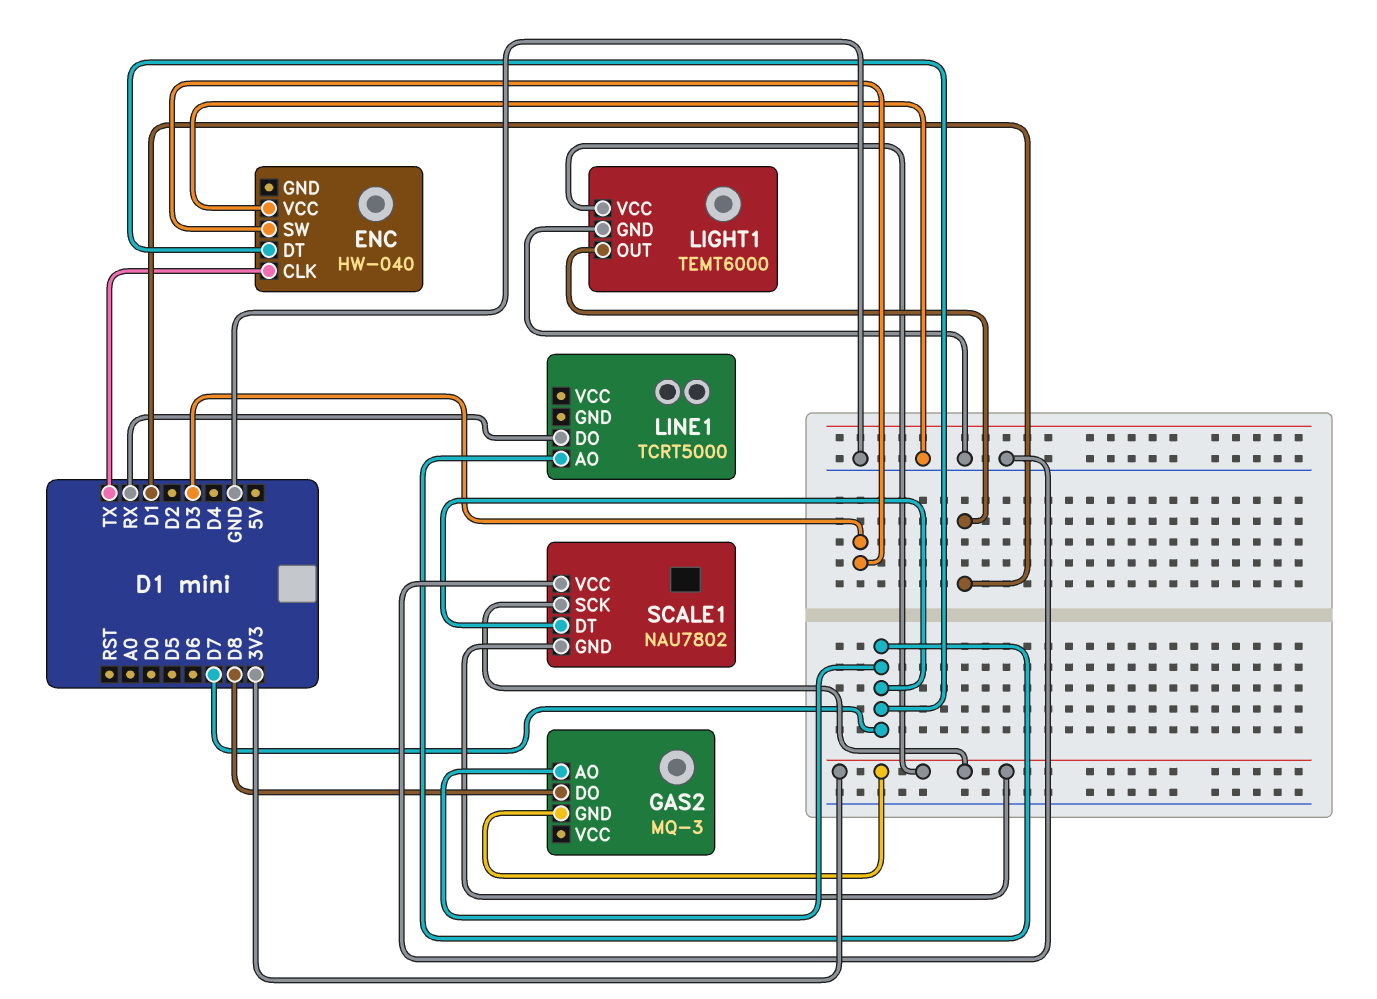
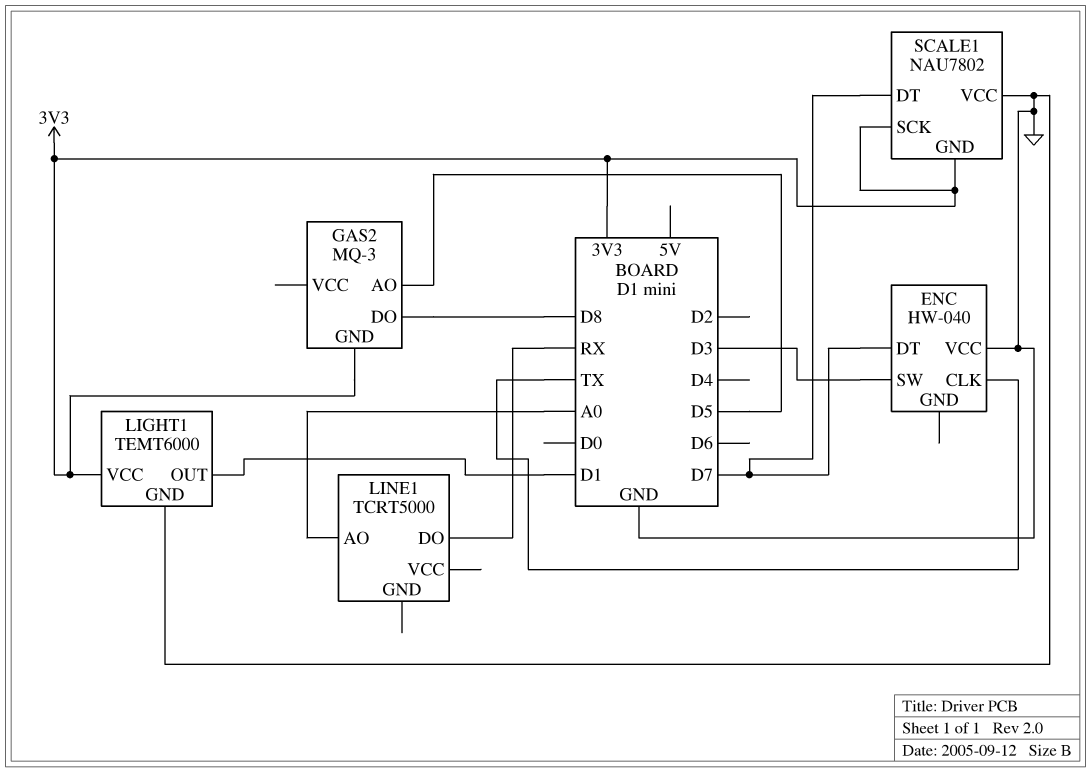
GAS2 pin AO: D7 -> D5
LINE1 pin AO: D7 -> A0

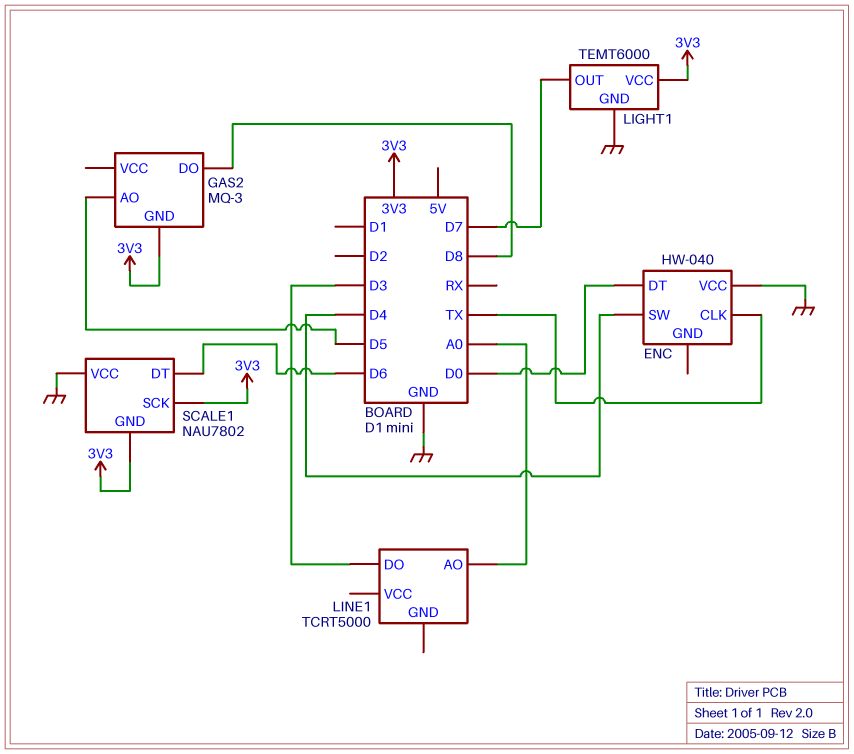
ENC pin DT: D7 -> D0
ENC pin SW: D3 -> D4
LIGHT1 pin OUT: D1 -> D7
LINE1 pin DO: RX -> D3
SCALE1 pin DT: D7 -> D6

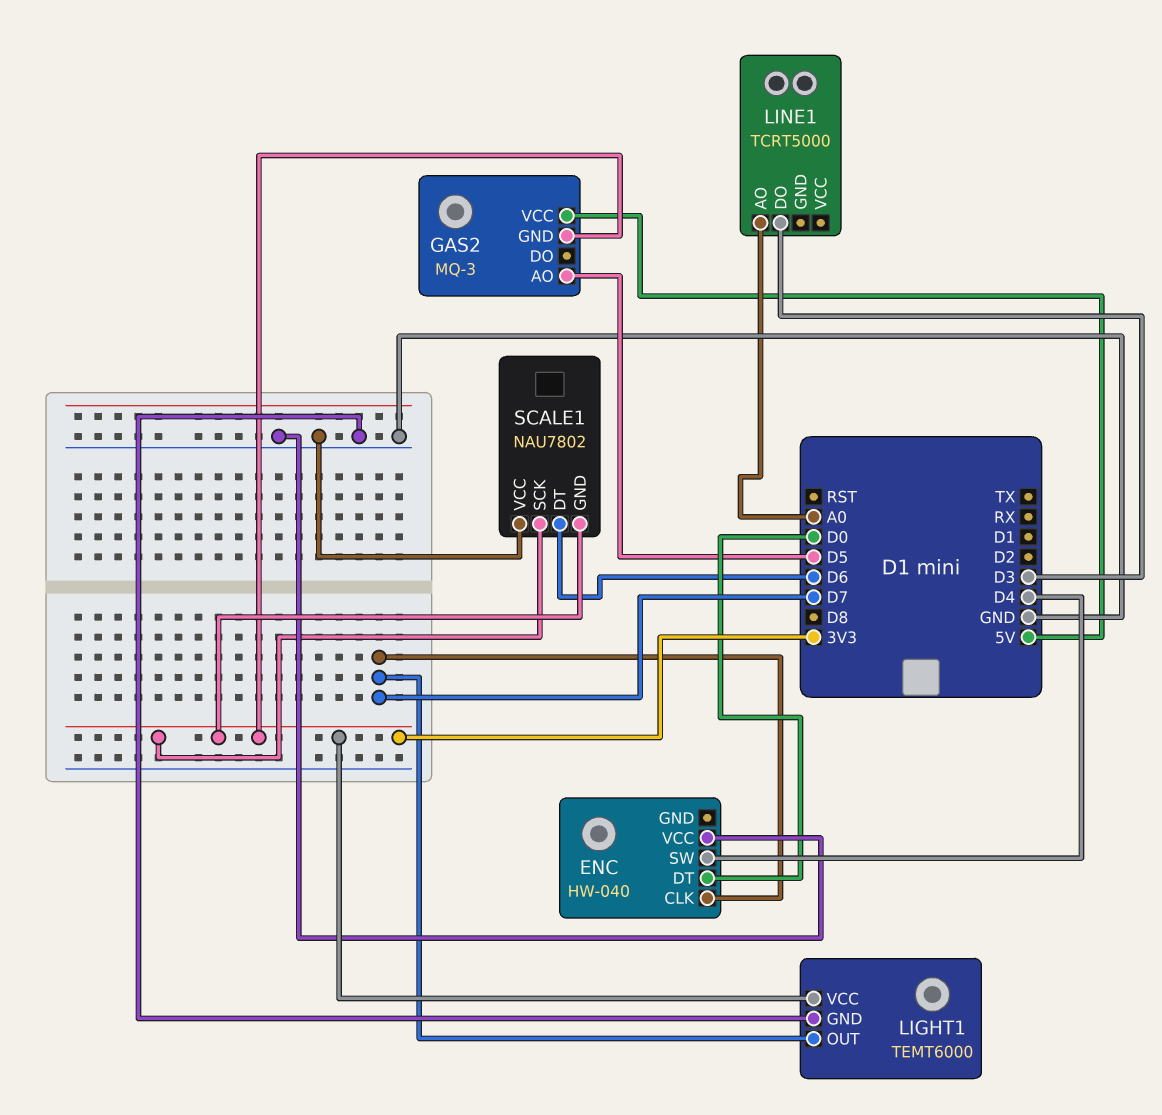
ENC pin CLK: TX -> D7
GAS2 pin DO: D8 -> none
GAS2 pin VCC: none -> 5V

